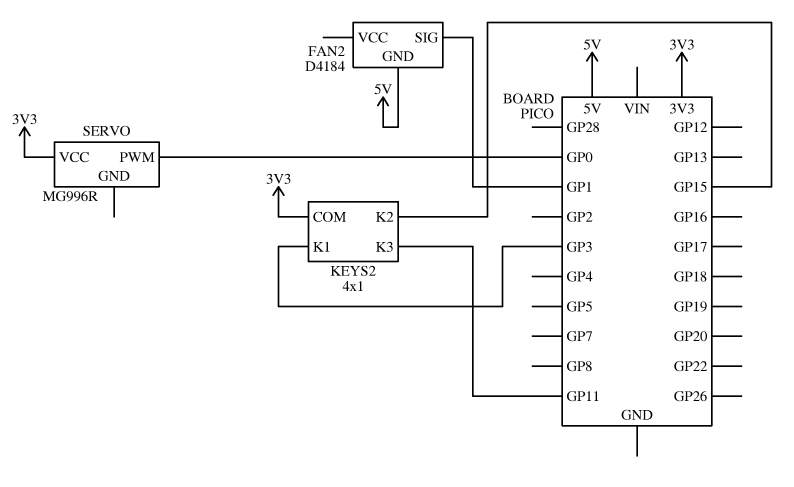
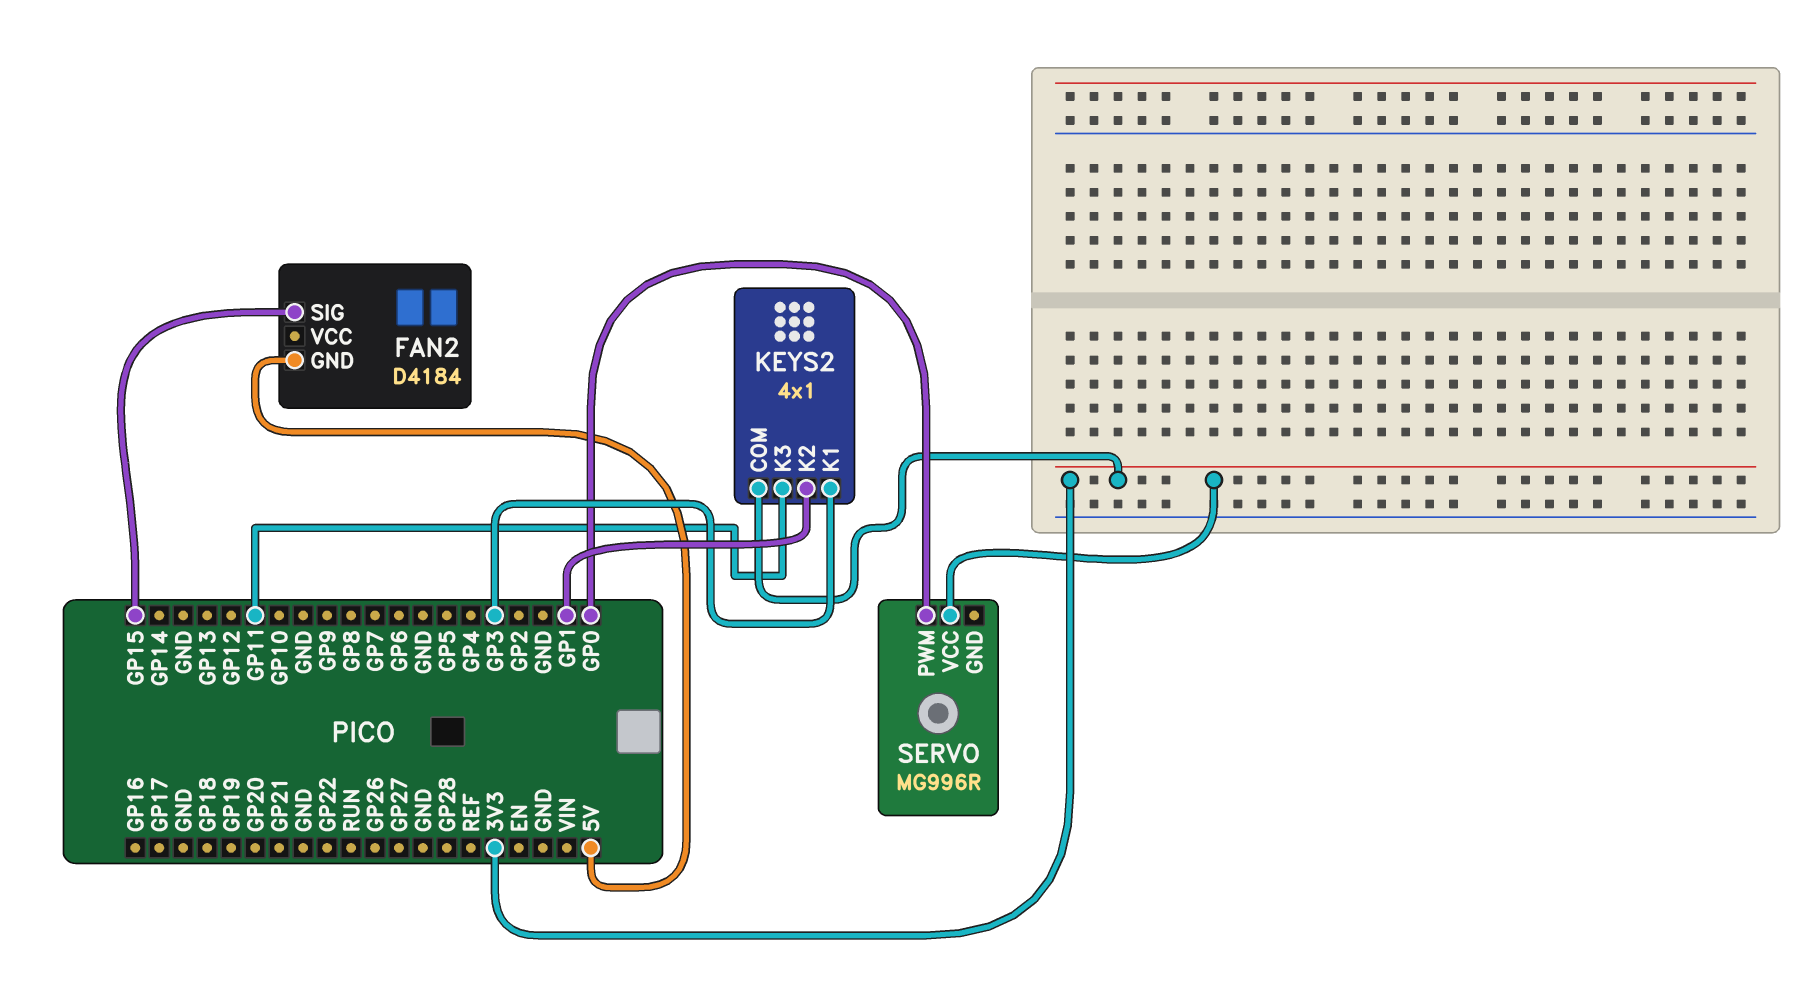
FAN2 pin SIG: GP1 -> GP15
KEYS2 pin K2: GP15 -> GP1

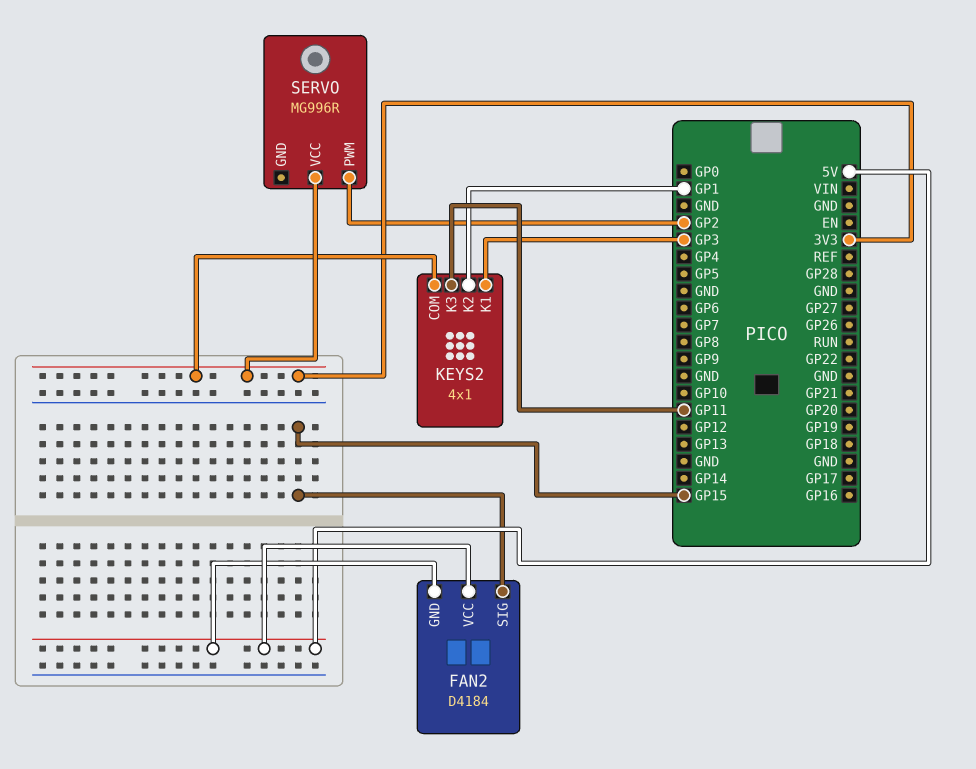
FAN2 pin VCC: none -> 5V
SERVO pin PWM: GP0 -> GP2

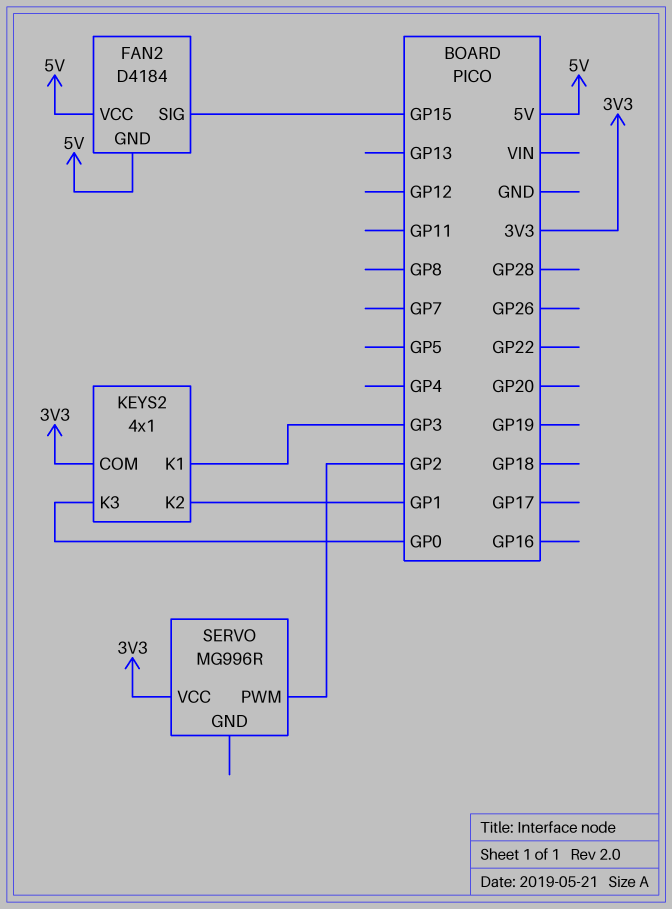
KEYS2 pin K3: GP11 -> GP0

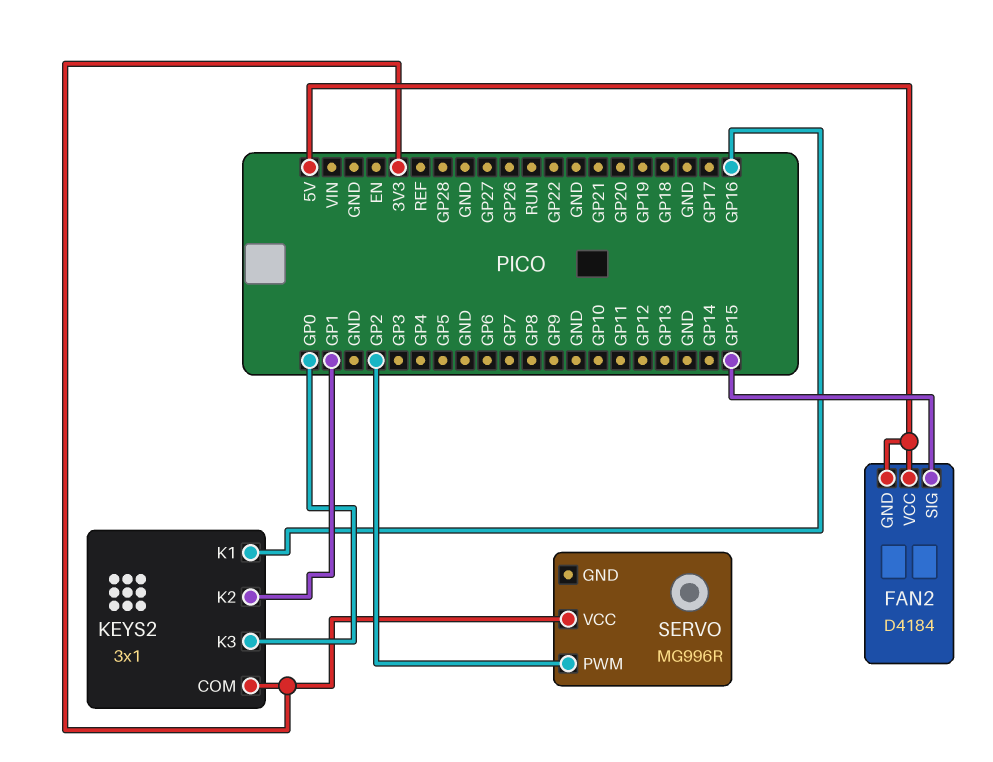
KEYS2: 4x1 -> 3x1
KEYS2 pin K1: GP3 -> GP16

